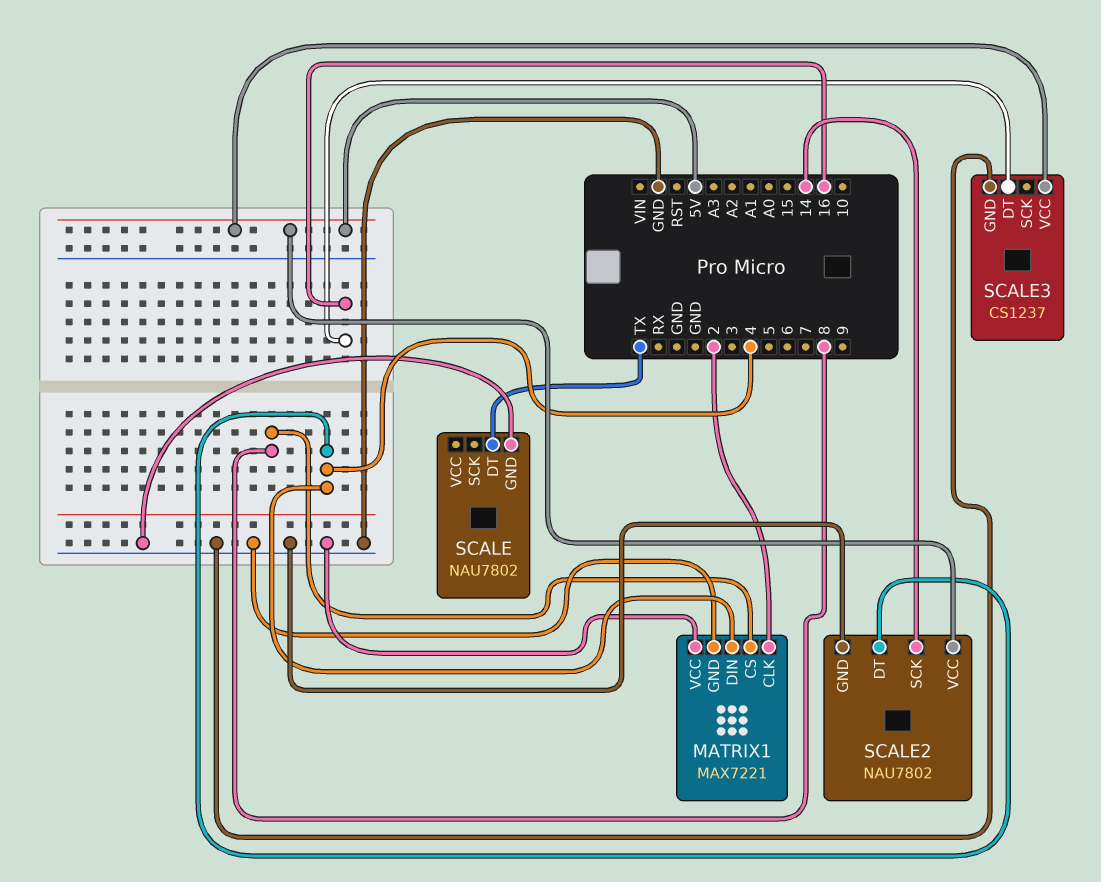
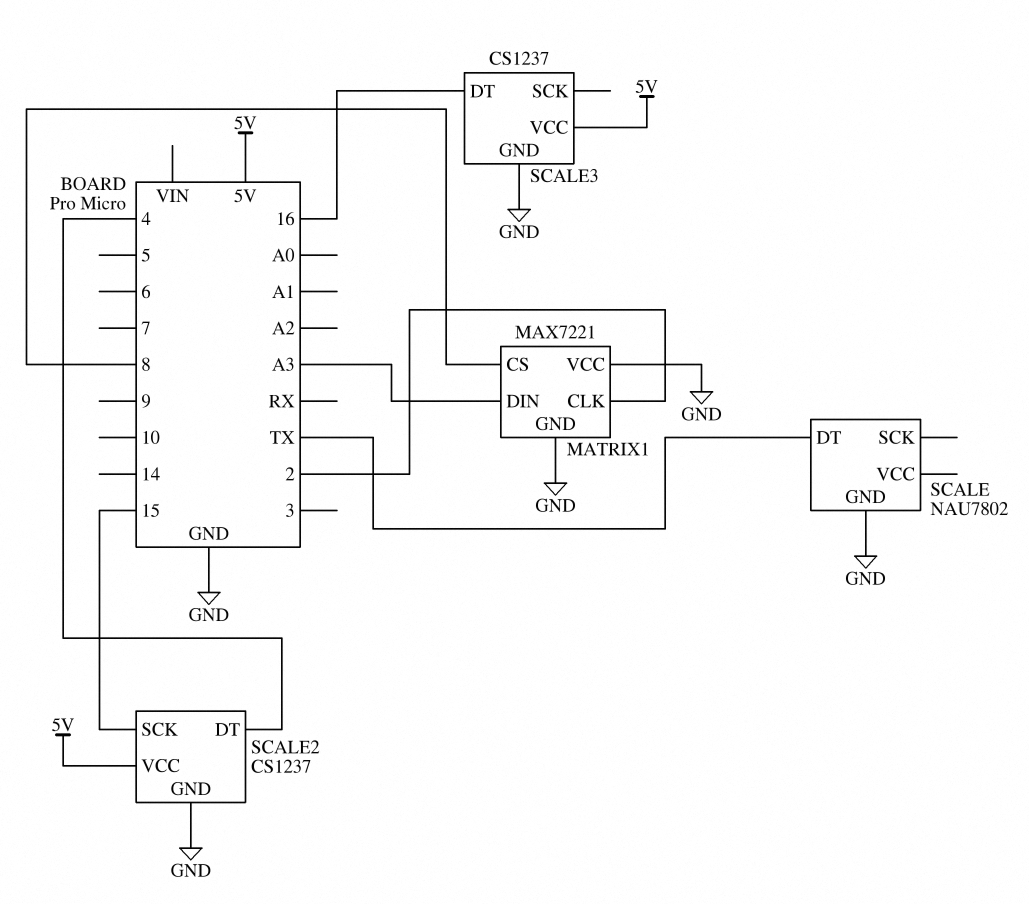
MATRIX1 pin DIN: 4 -> A3
SCALE2: NAU7802 -> CS1237
SCALE2 pin SCK: 14 -> 15

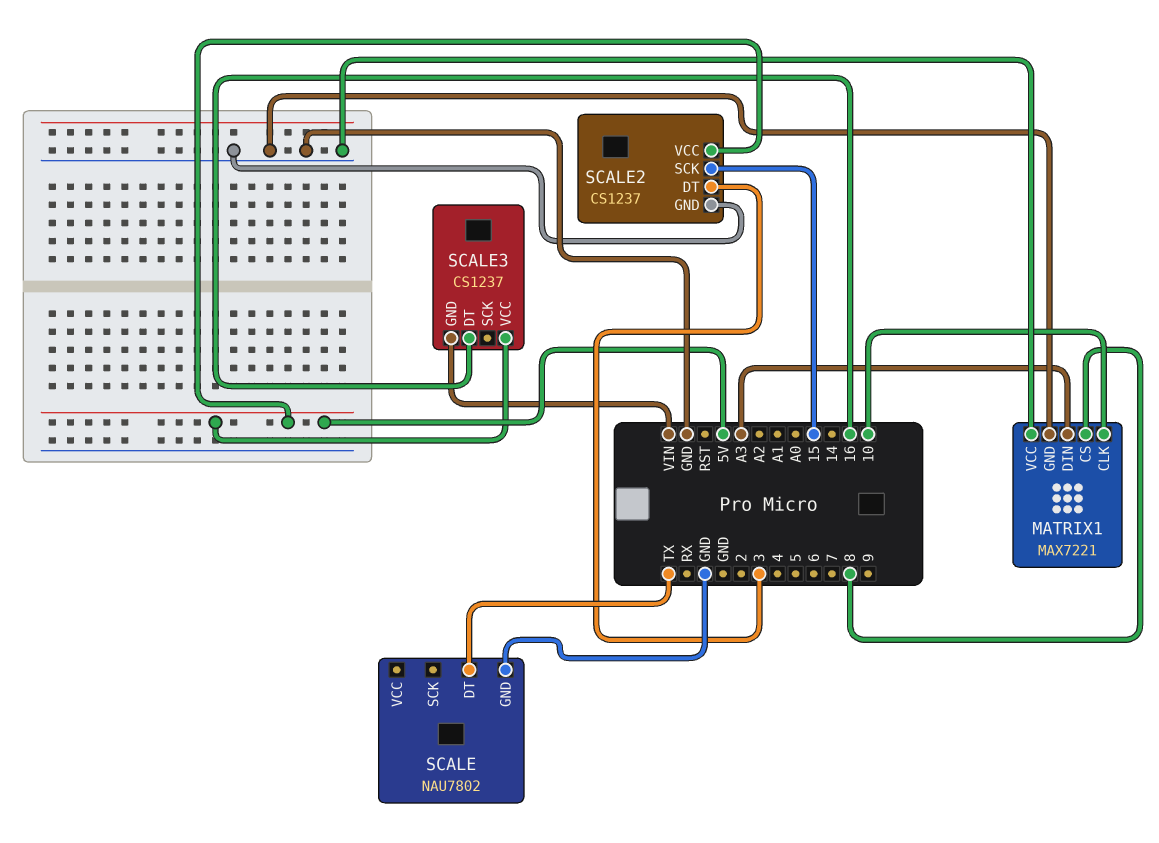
MATRIX1 pin CLK: 2 -> 10
SCALE2 pin DT: 4 -> 3
SCALE3 pin GND: GND -> VIN

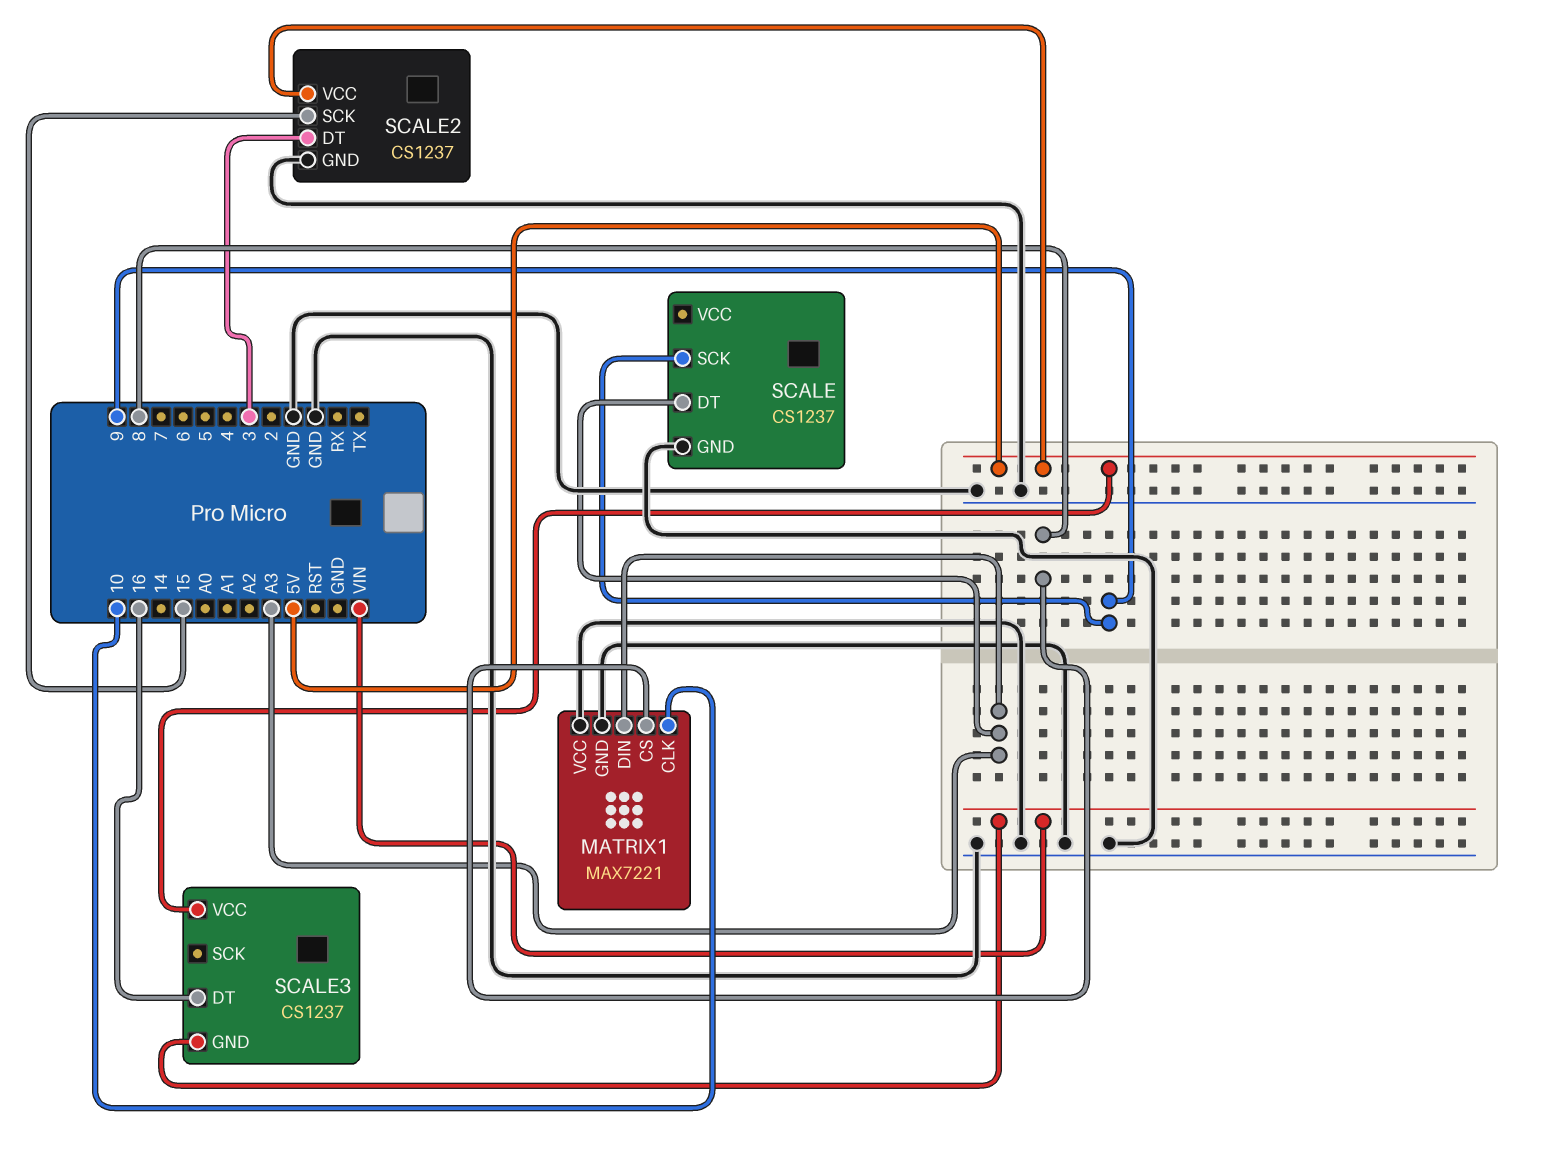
SCALE: NAU7802 -> CS1237
SCALE pin DT: TX -> A3
SCALE pin SCK: none -> 9

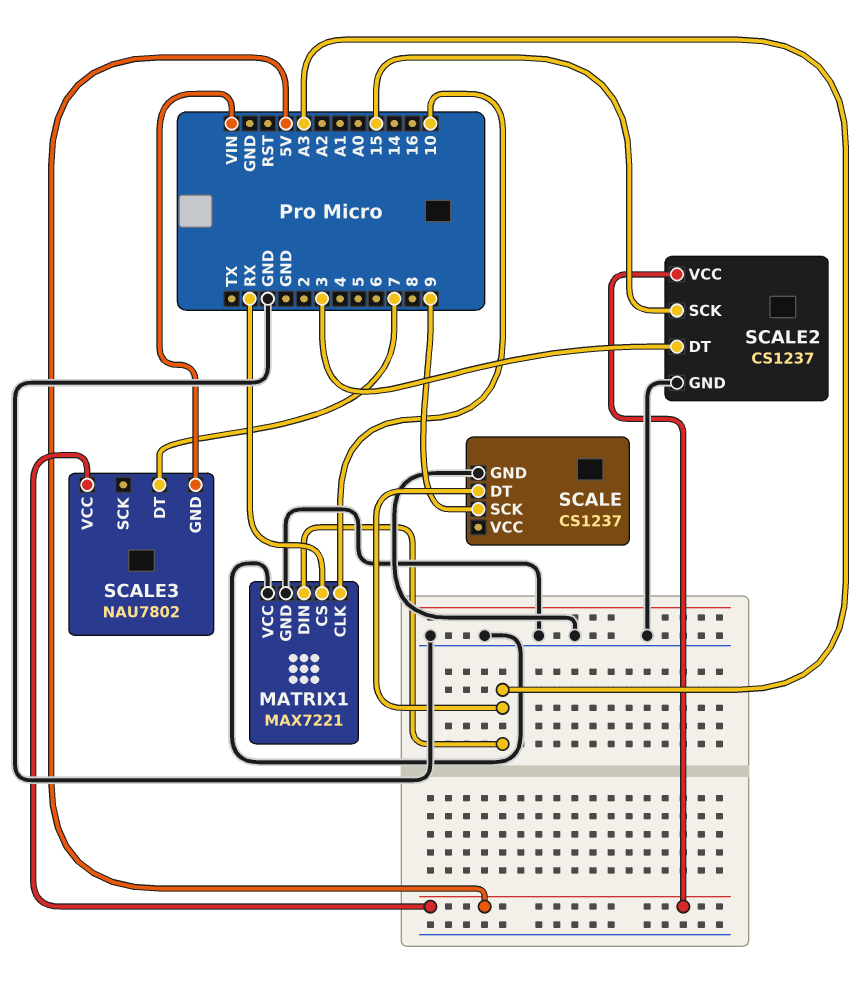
MATRIX1 pin CS: 8 -> RX
SCALE3: CS1237 -> NAU7802
SCALE3 pin DT: 16 -> 7

